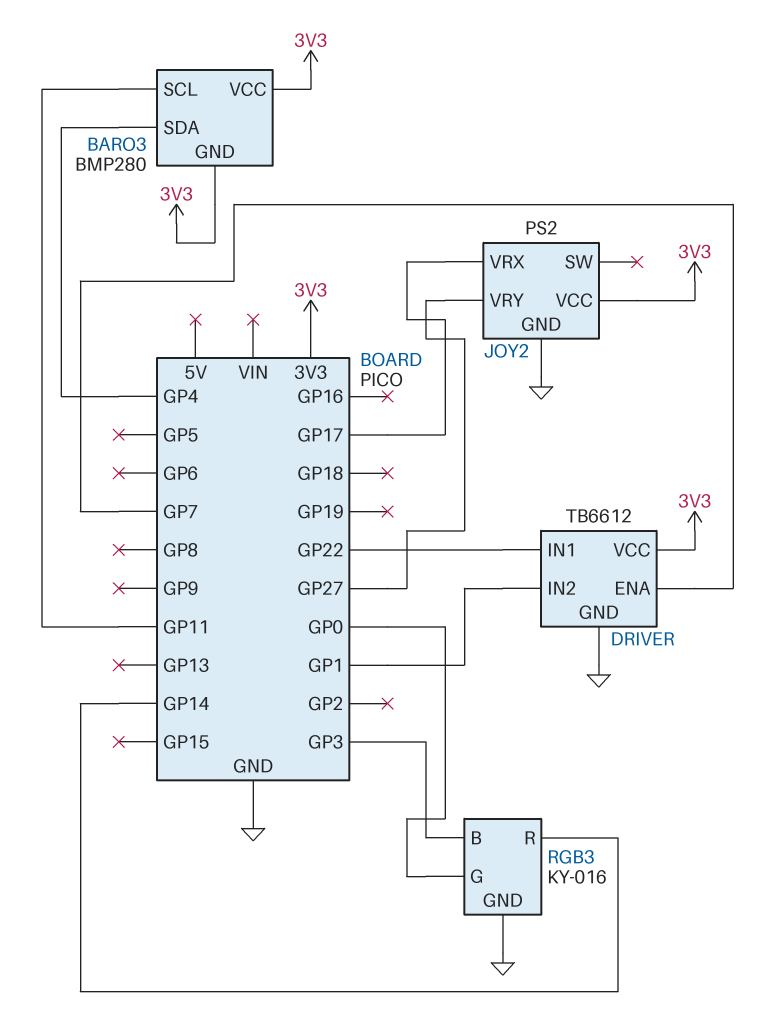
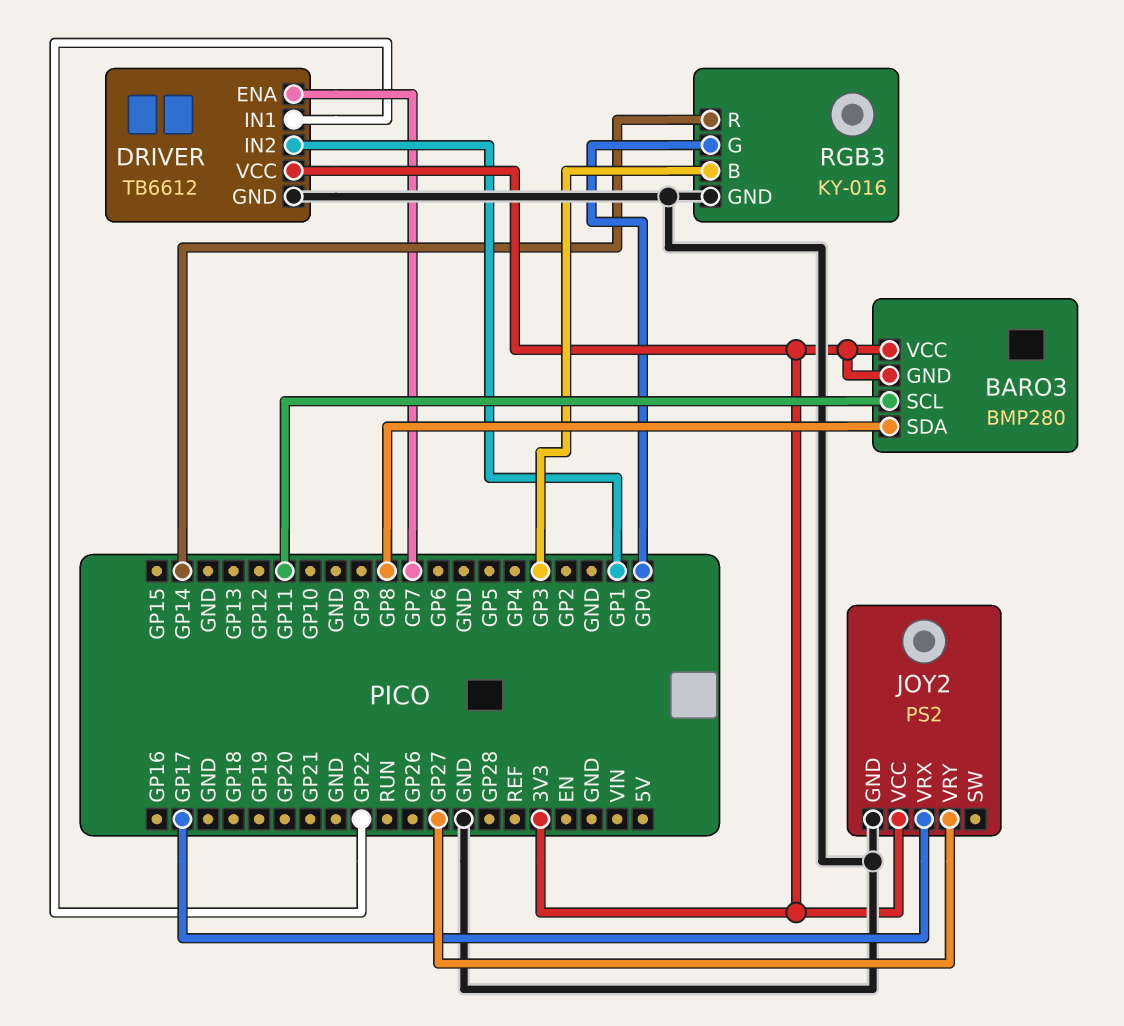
BARO3 pin SDA: GP4 -> GP8

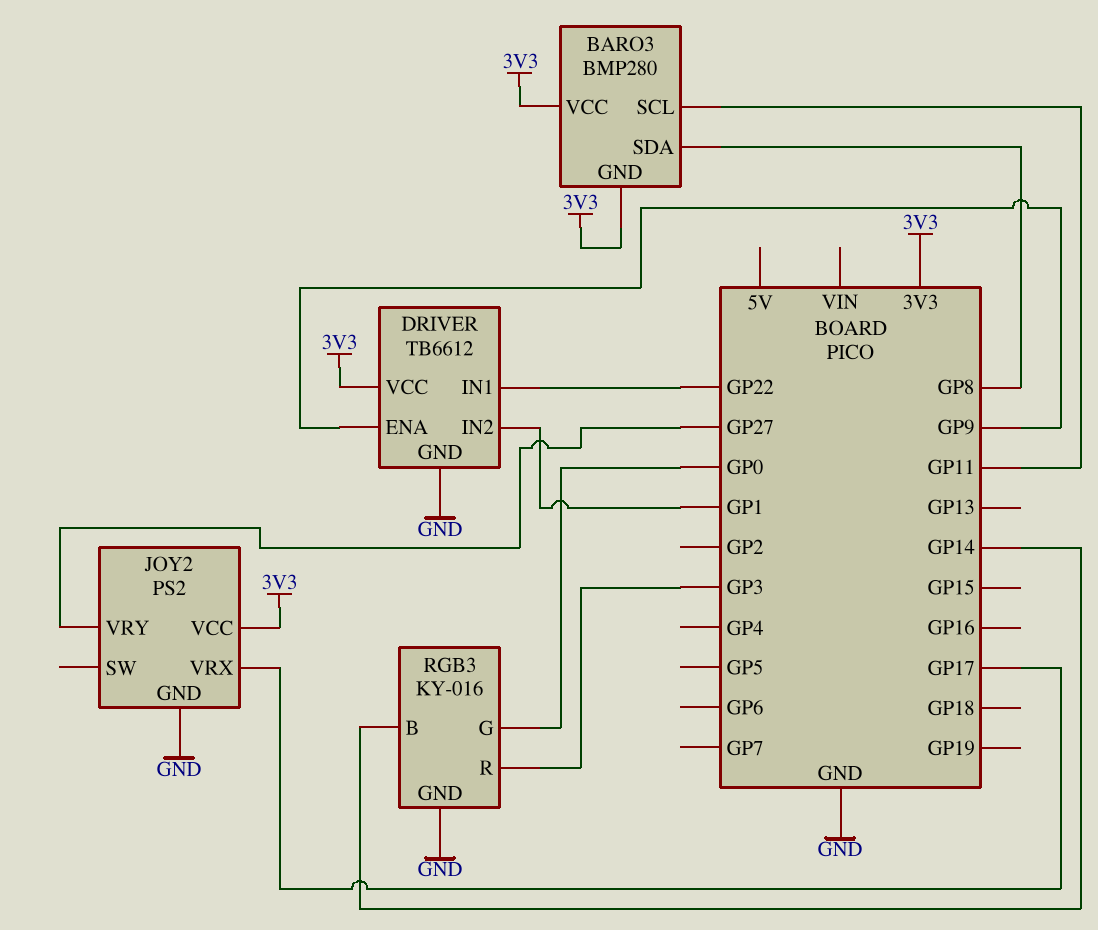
DRIVER pin ENA: GP7 -> GP9
RGB3 pin B: GP3 -> GP14
RGB3 pin R: GP14 -> GP3

